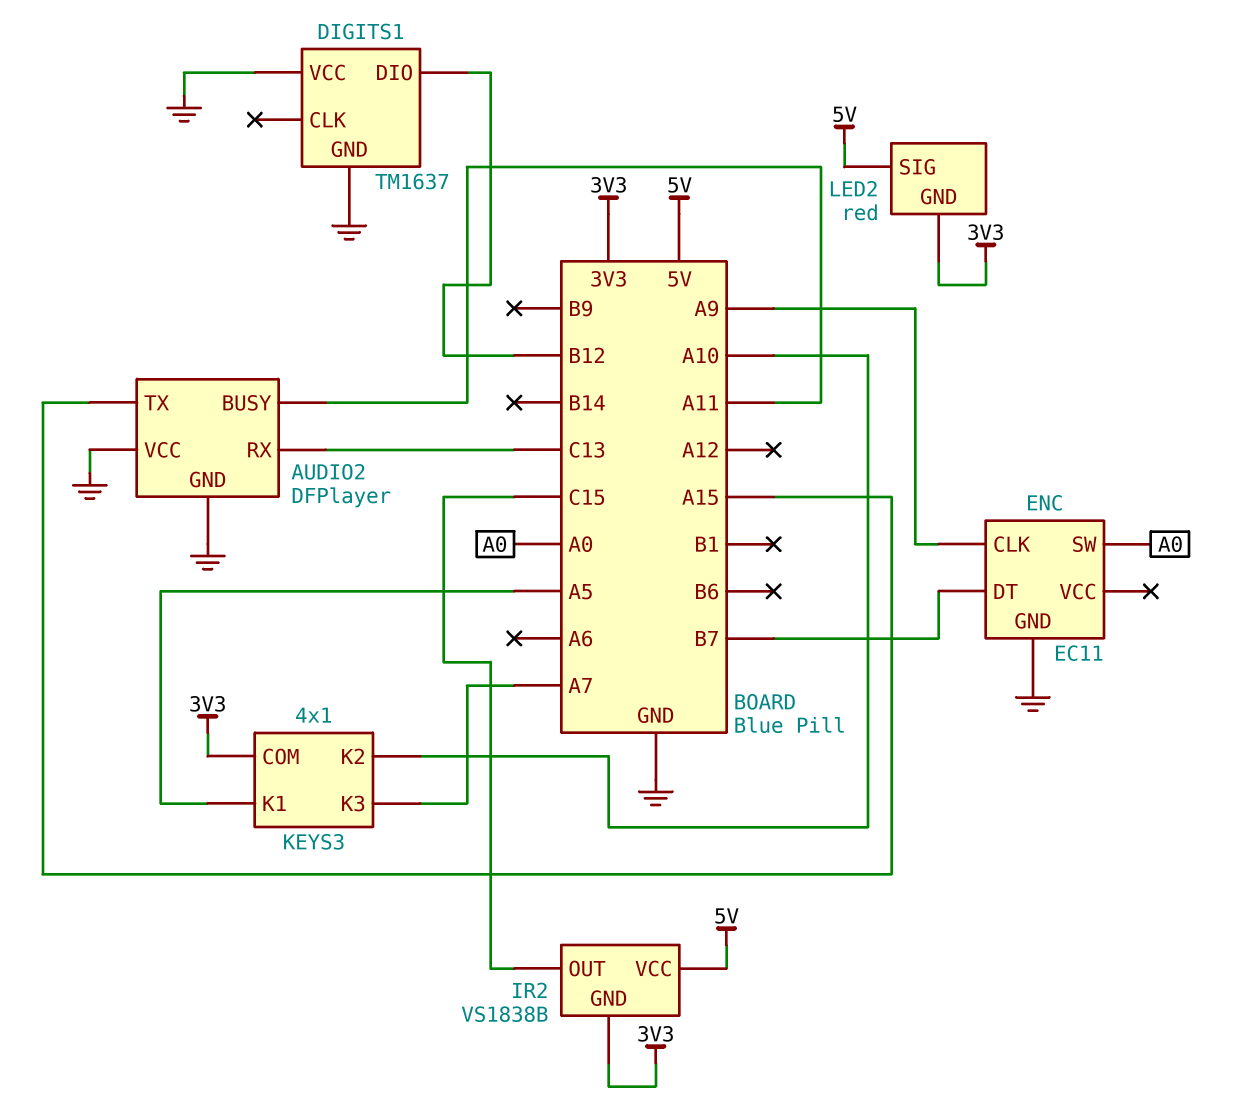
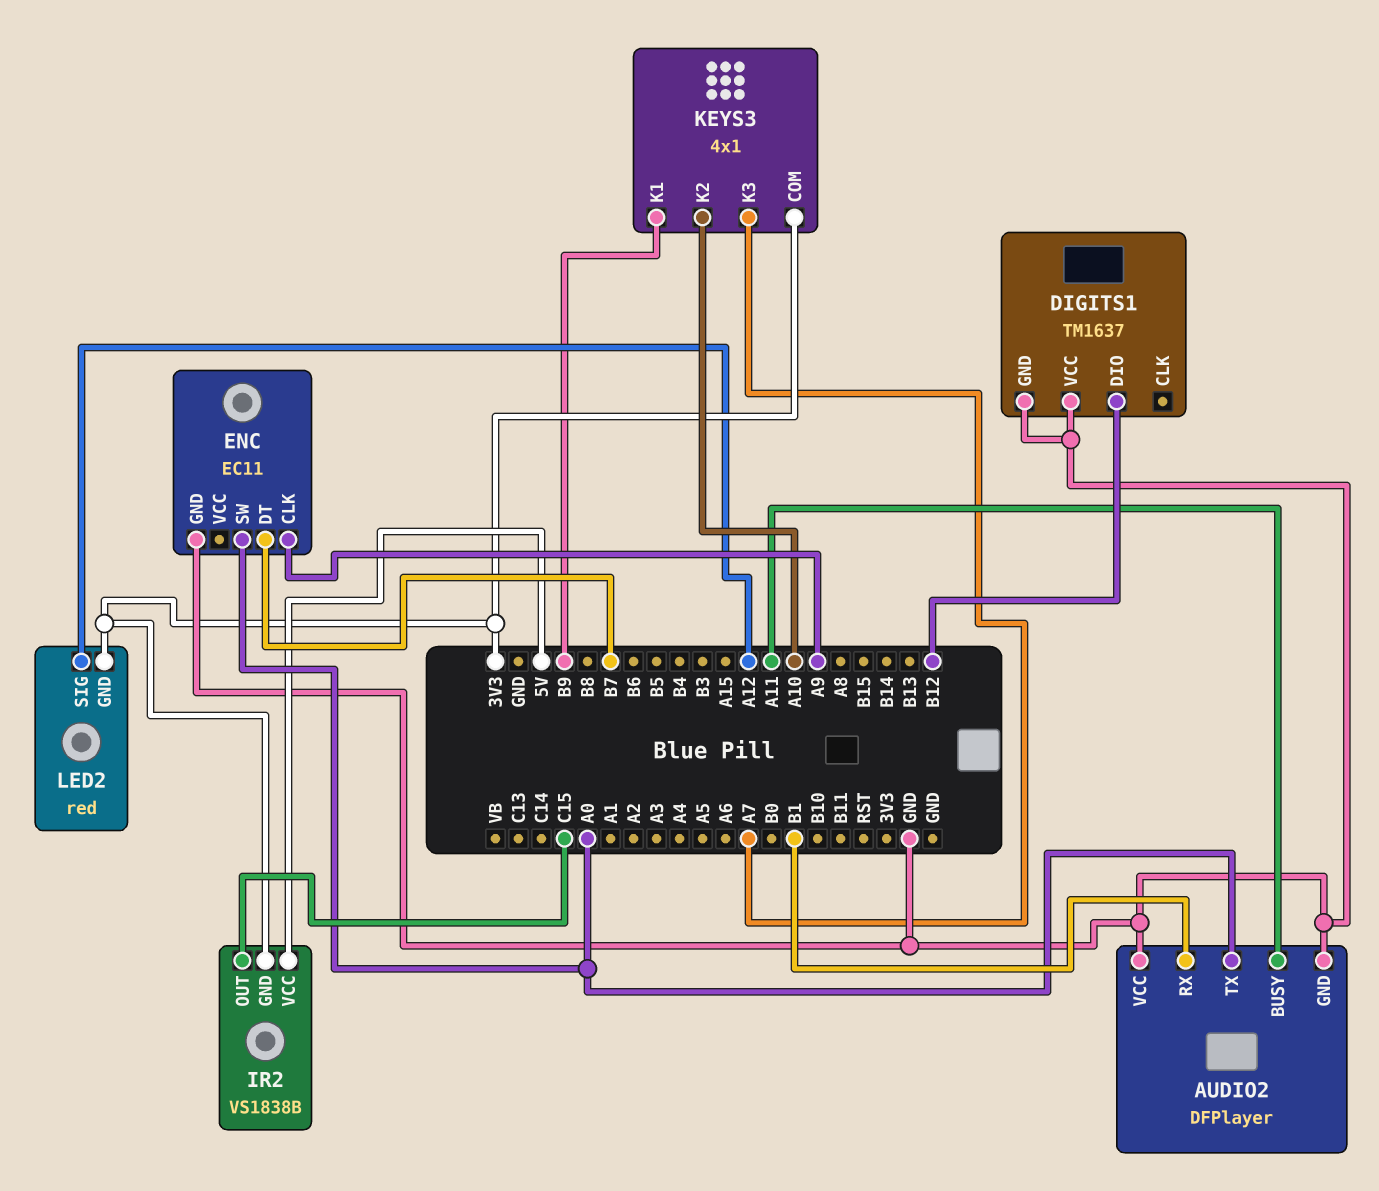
AUDIO2 pin RX: C13 -> B1
AUDIO2 pin TX: A15 -> A0
KEYS3 pin K1: A5 -> B9
LED2 pin SIG: 5V -> A12

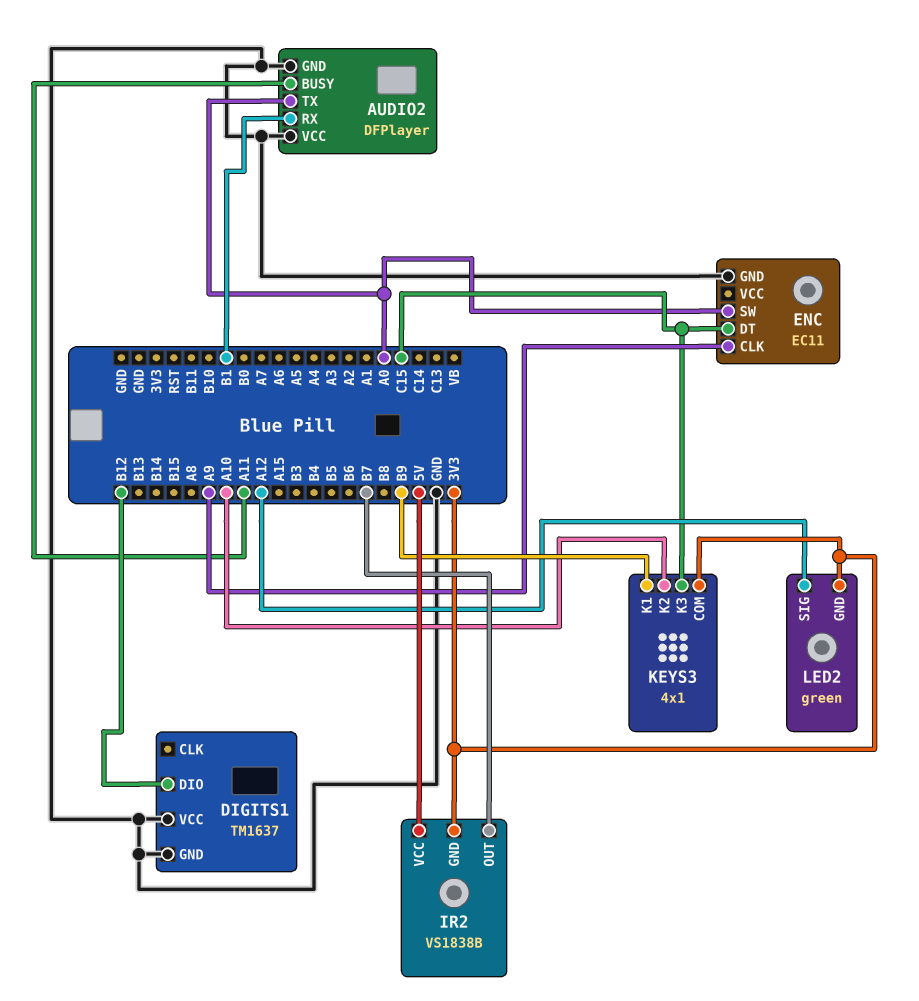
ENC pin DT: B7 -> C15
IR2 pin OUT: C15 -> B7
KEYS3 pin K3: A7 -> C15
LED2: red -> green

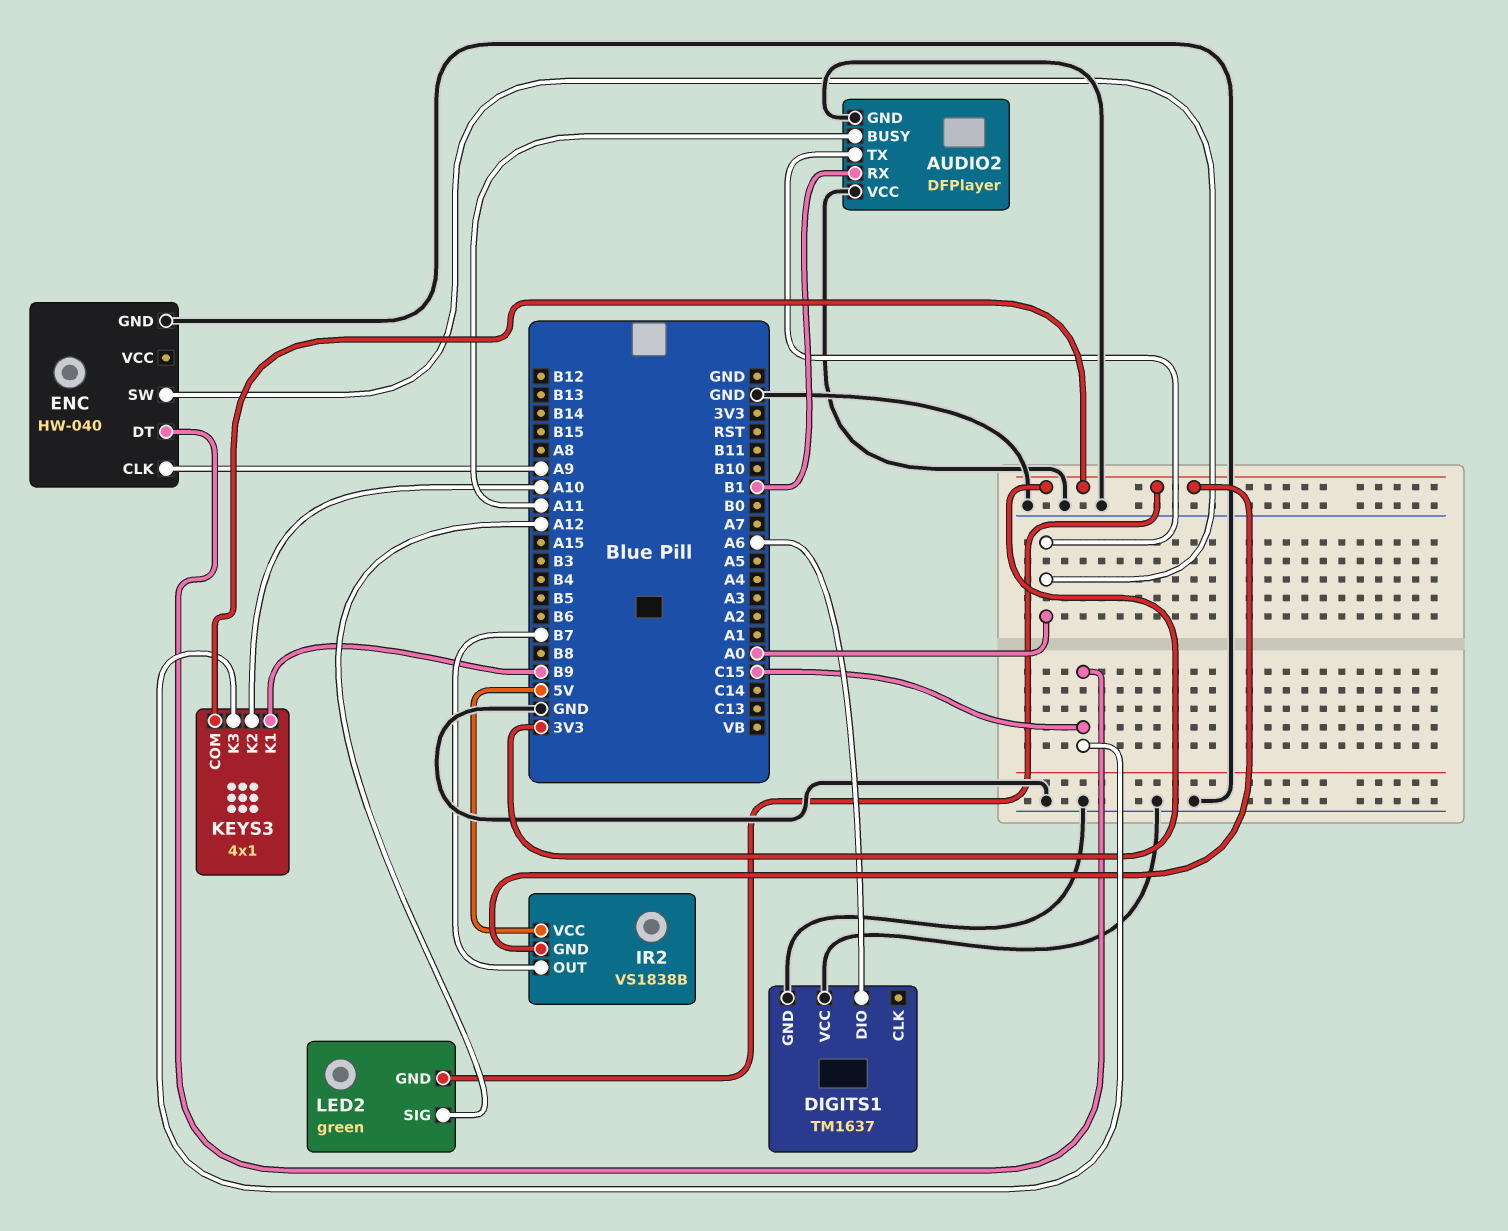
DIGITS1 pin DIO: B12 -> A6
ENC: EC11 -> HW-040

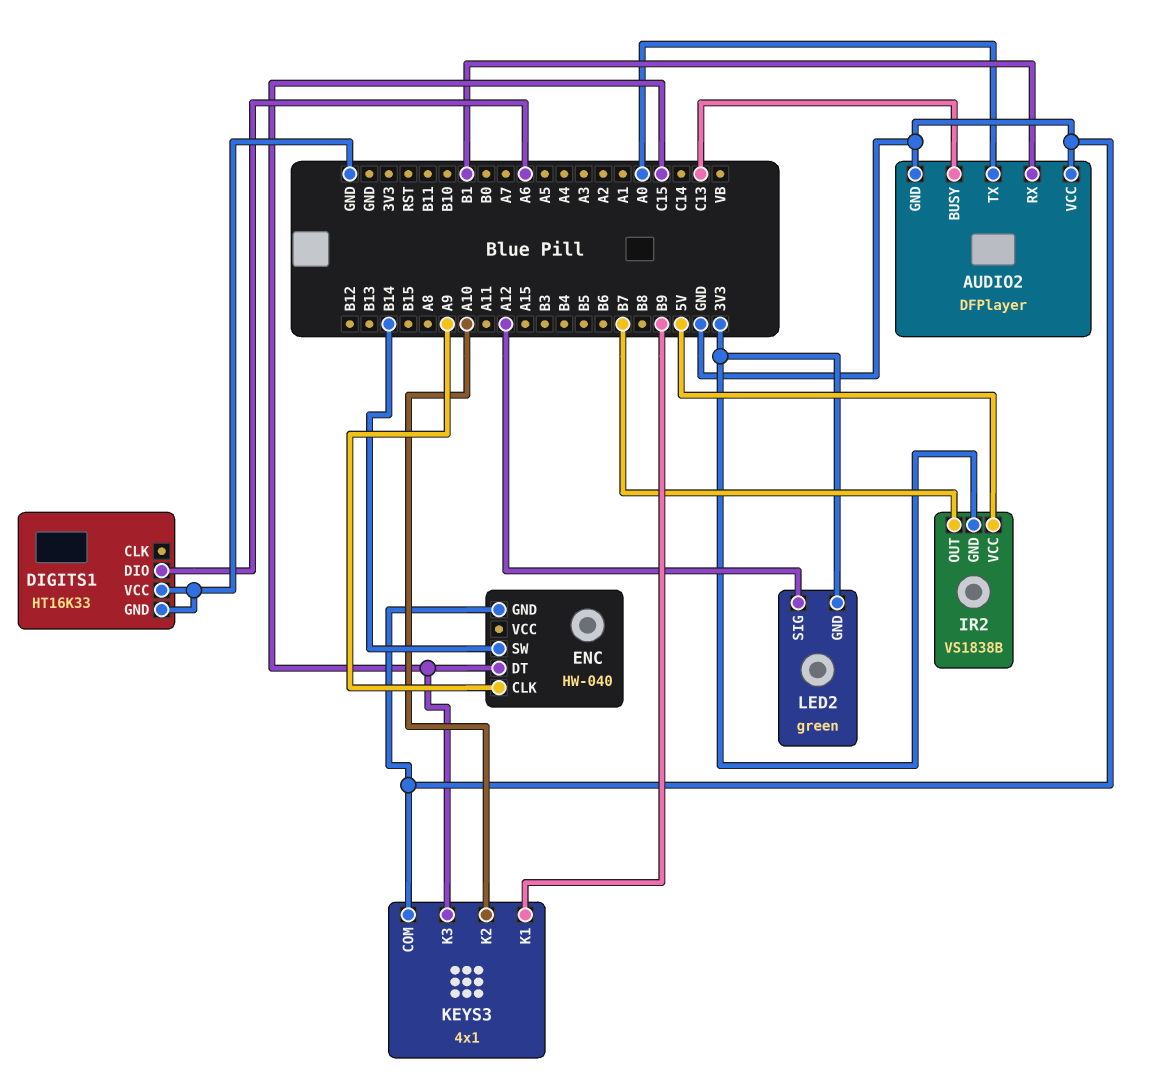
AUDIO2 pin BUSY: A11 -> C13
DIGITS1: TM1637 -> HT16K33
ENC pin SW: A0 -> B14
KEYS3 pin COM: 3V3 -> GND

